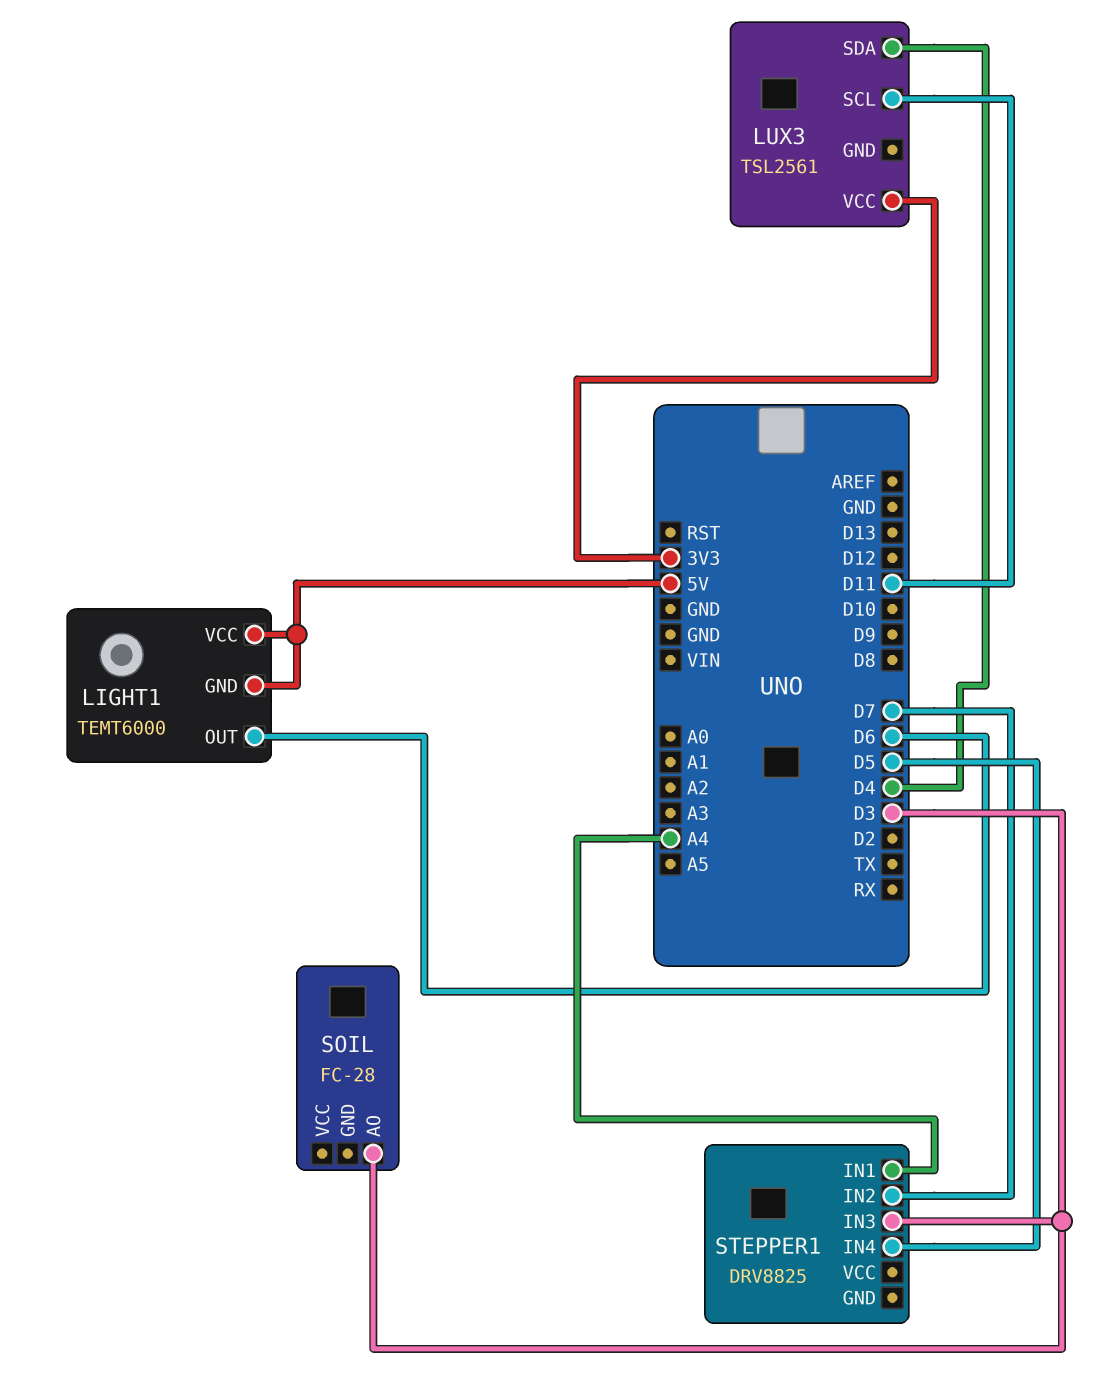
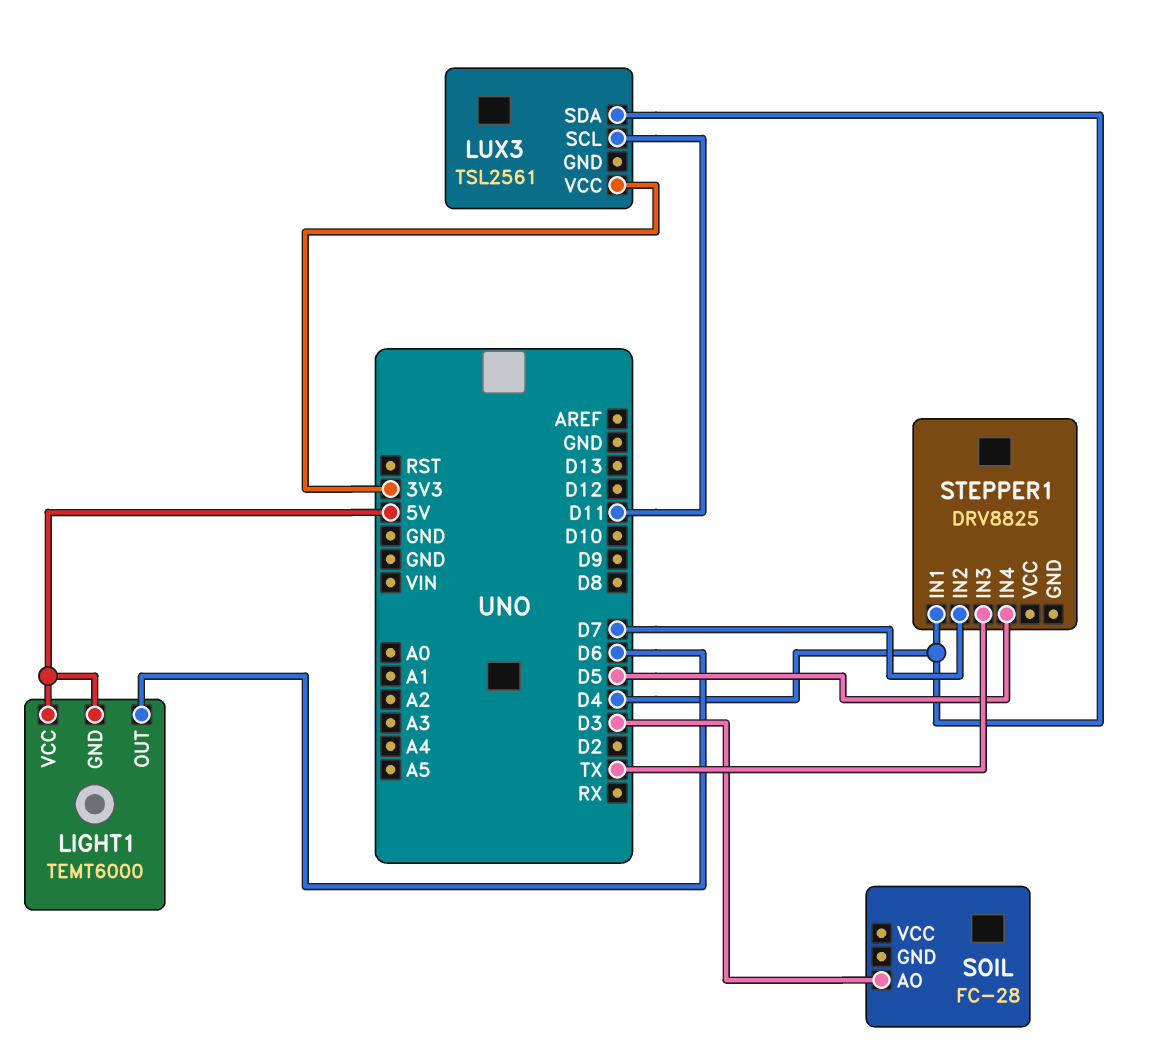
STEPPER1 pin IN1: A4 -> D4
STEPPER1 pin IN3: D3 -> TX

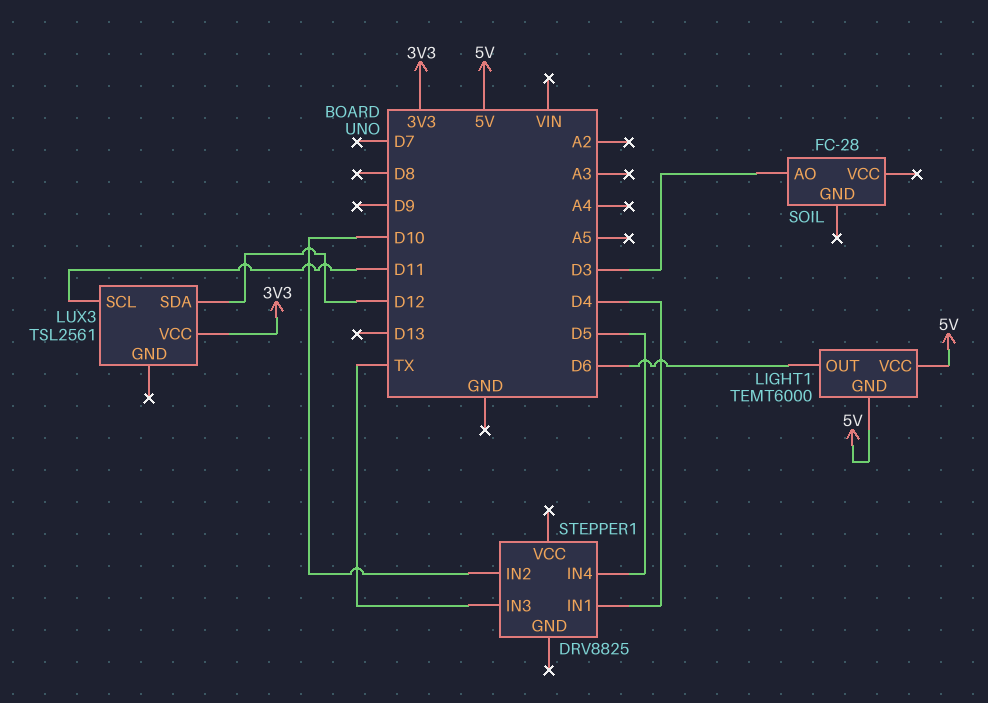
LUX3 pin SDA: D4 -> D12
STEPPER1 pin IN2: D7 -> D10

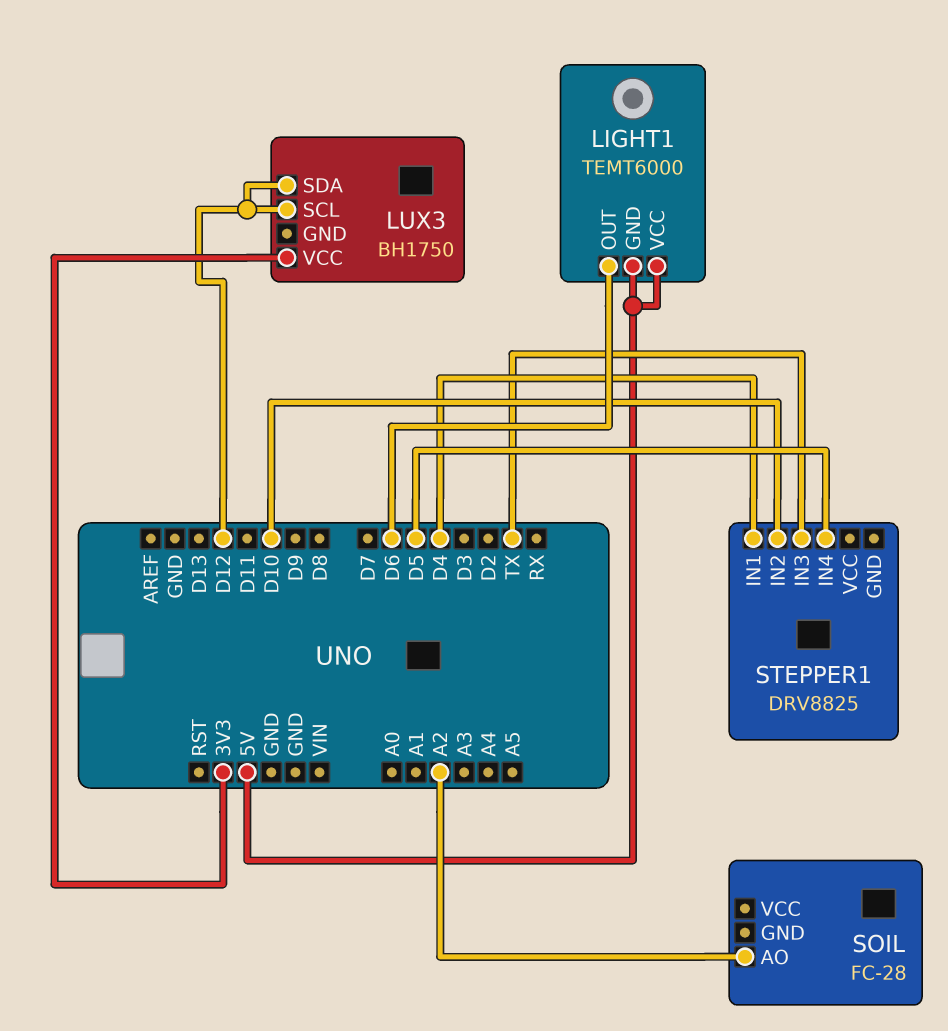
LUX3: TSL2561 -> BH1750
LUX3 pin SCL: D11 -> D12
SOIL pin AO: D3 -> A2

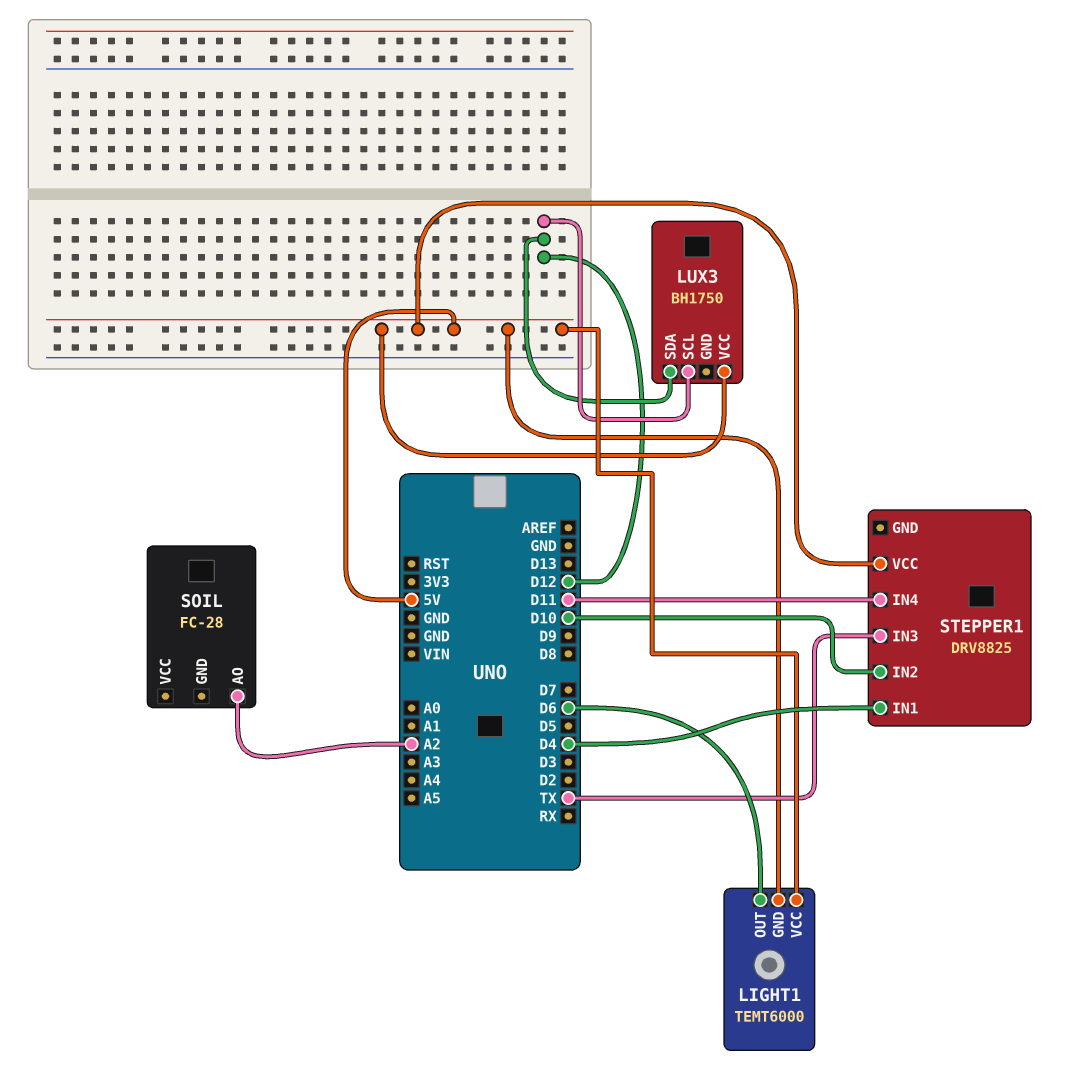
LUX3 pin VCC: 3V3 -> 5V
STEPPER1 pin IN4: D5 -> D11
STEPPER1 pin VCC: none -> 5V

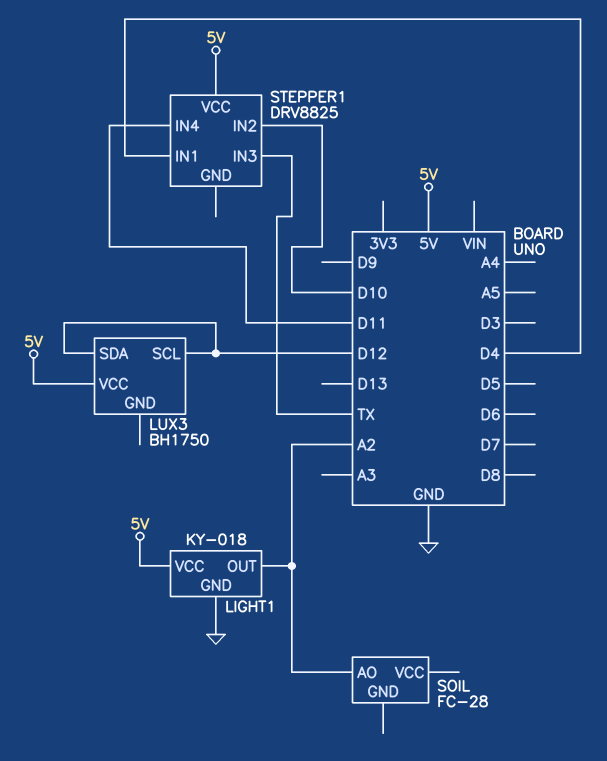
LIGHT1: TEMT6000 -> KY-018
LIGHT1 pin GND: 5V -> GND
LIGHT1 pin OUT: D6 -> A2

